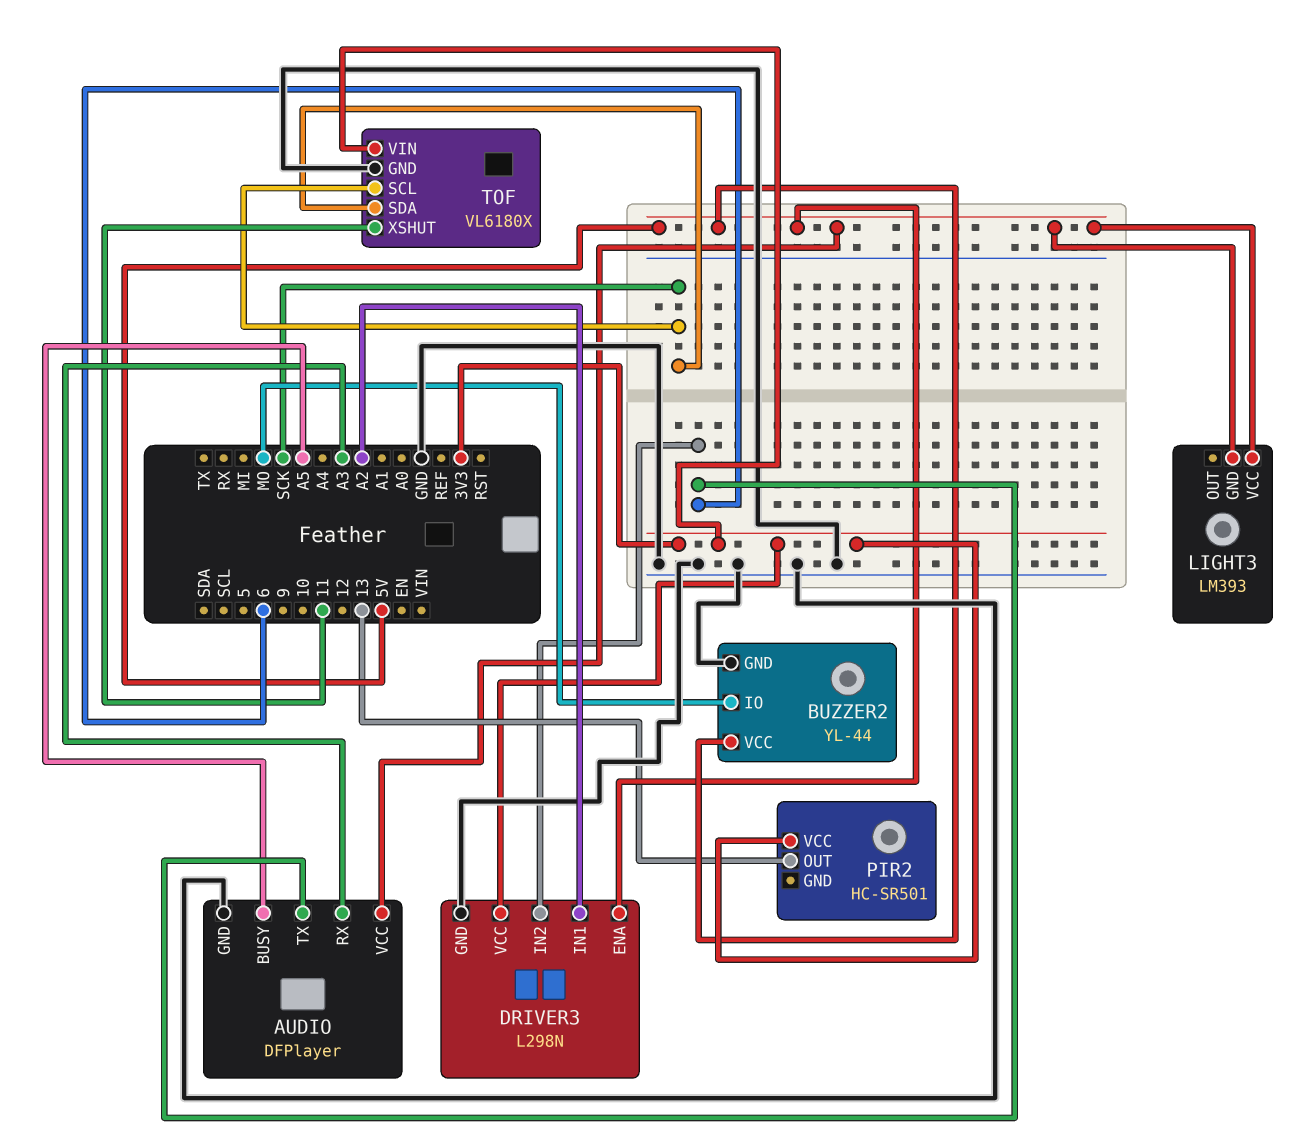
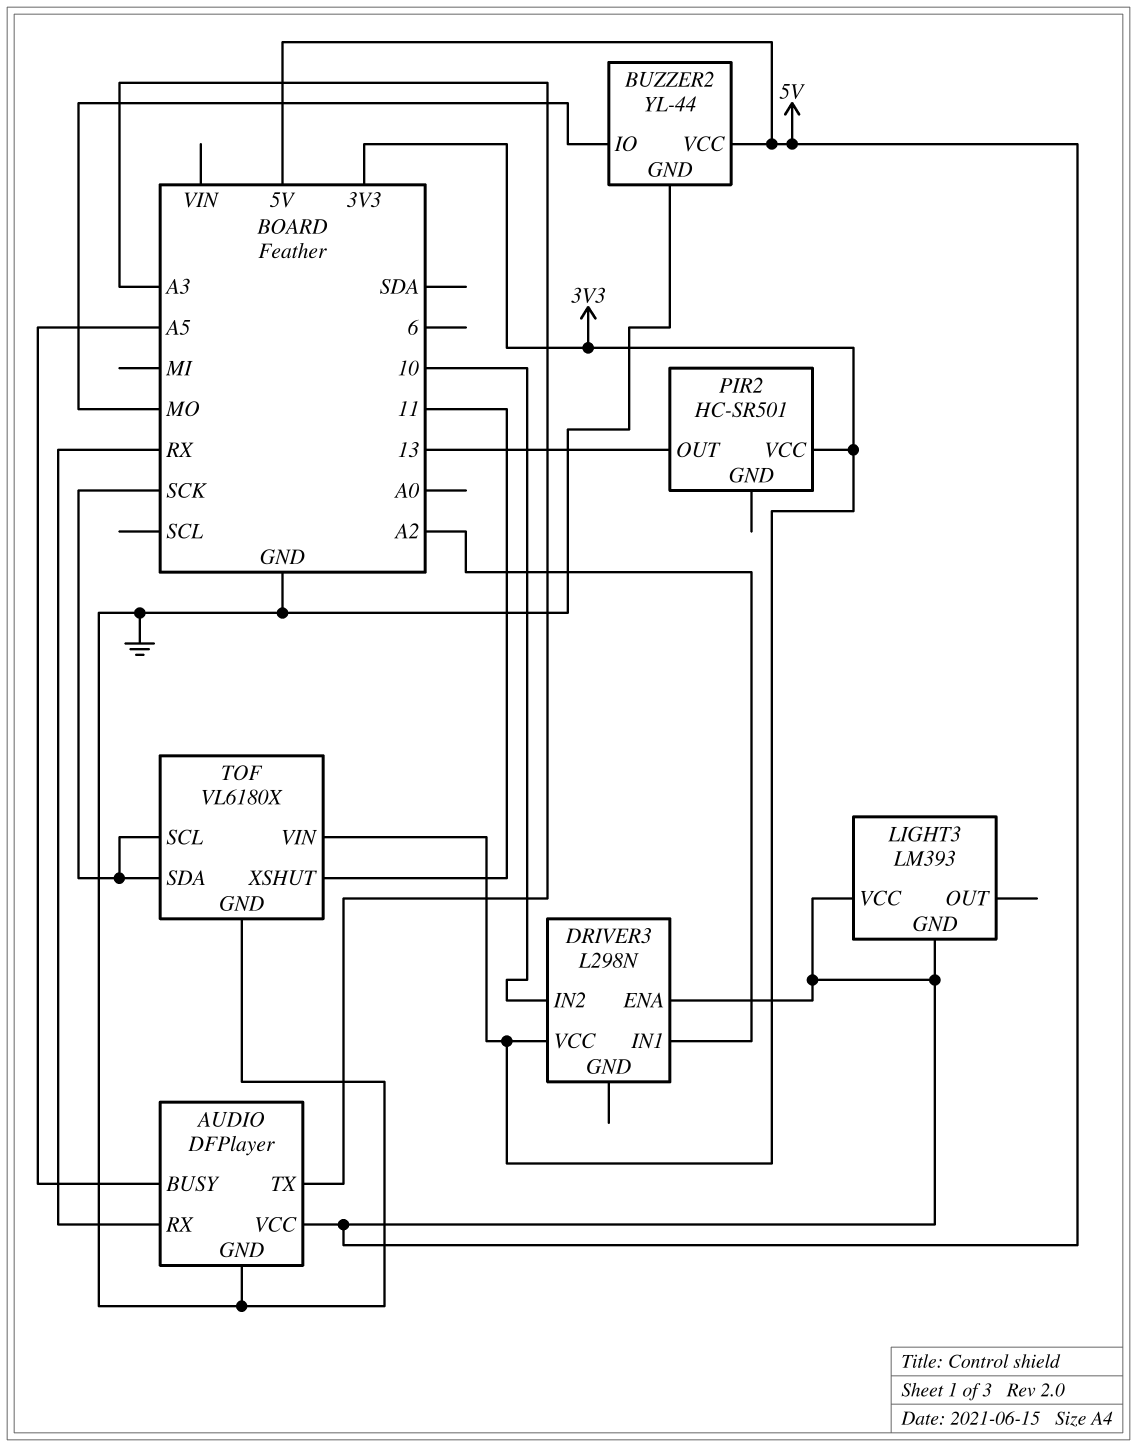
AUDIO pin RX: A3 -> RX
AUDIO pin TX: 6 -> A3
DRIVER3 pin GND: GND -> none
DRIVER3 pin IN2: 6 -> 10

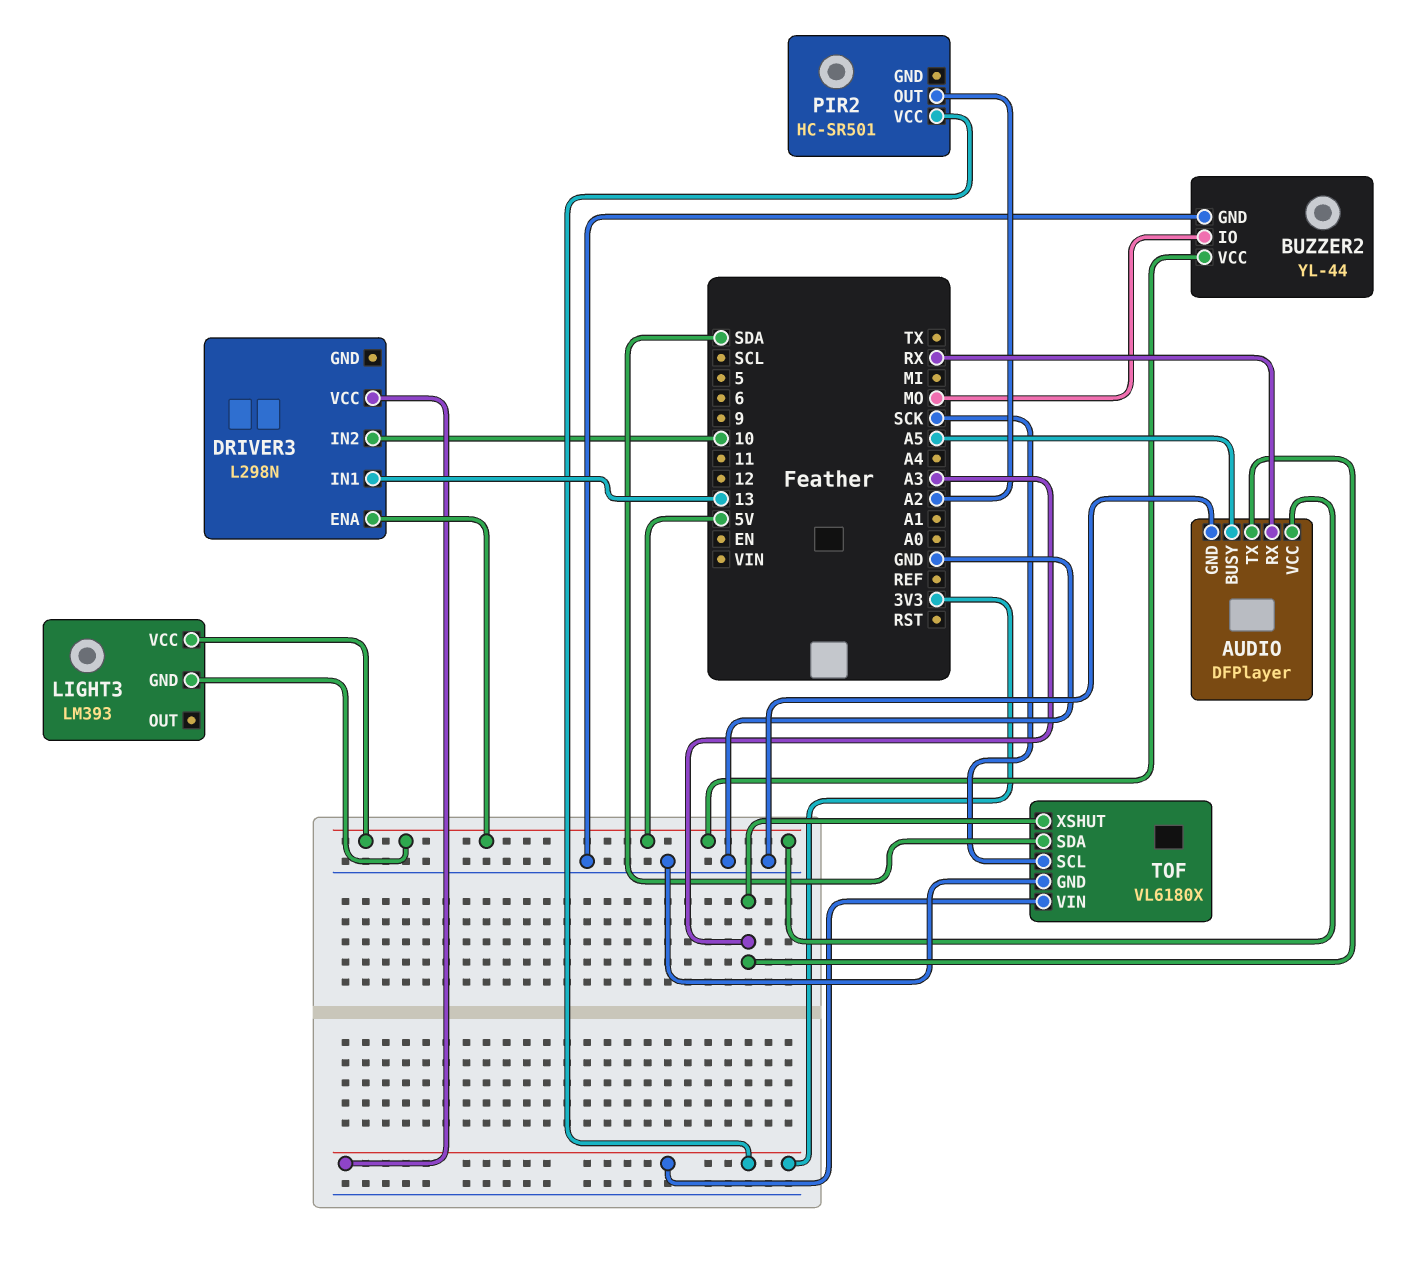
DRIVER3 pin IN1: A2 -> 13
PIR2 pin OUT: 13 -> A2
TOF pin SDA: SCK -> SDA
TOF pin XSHUT: 11 -> A3

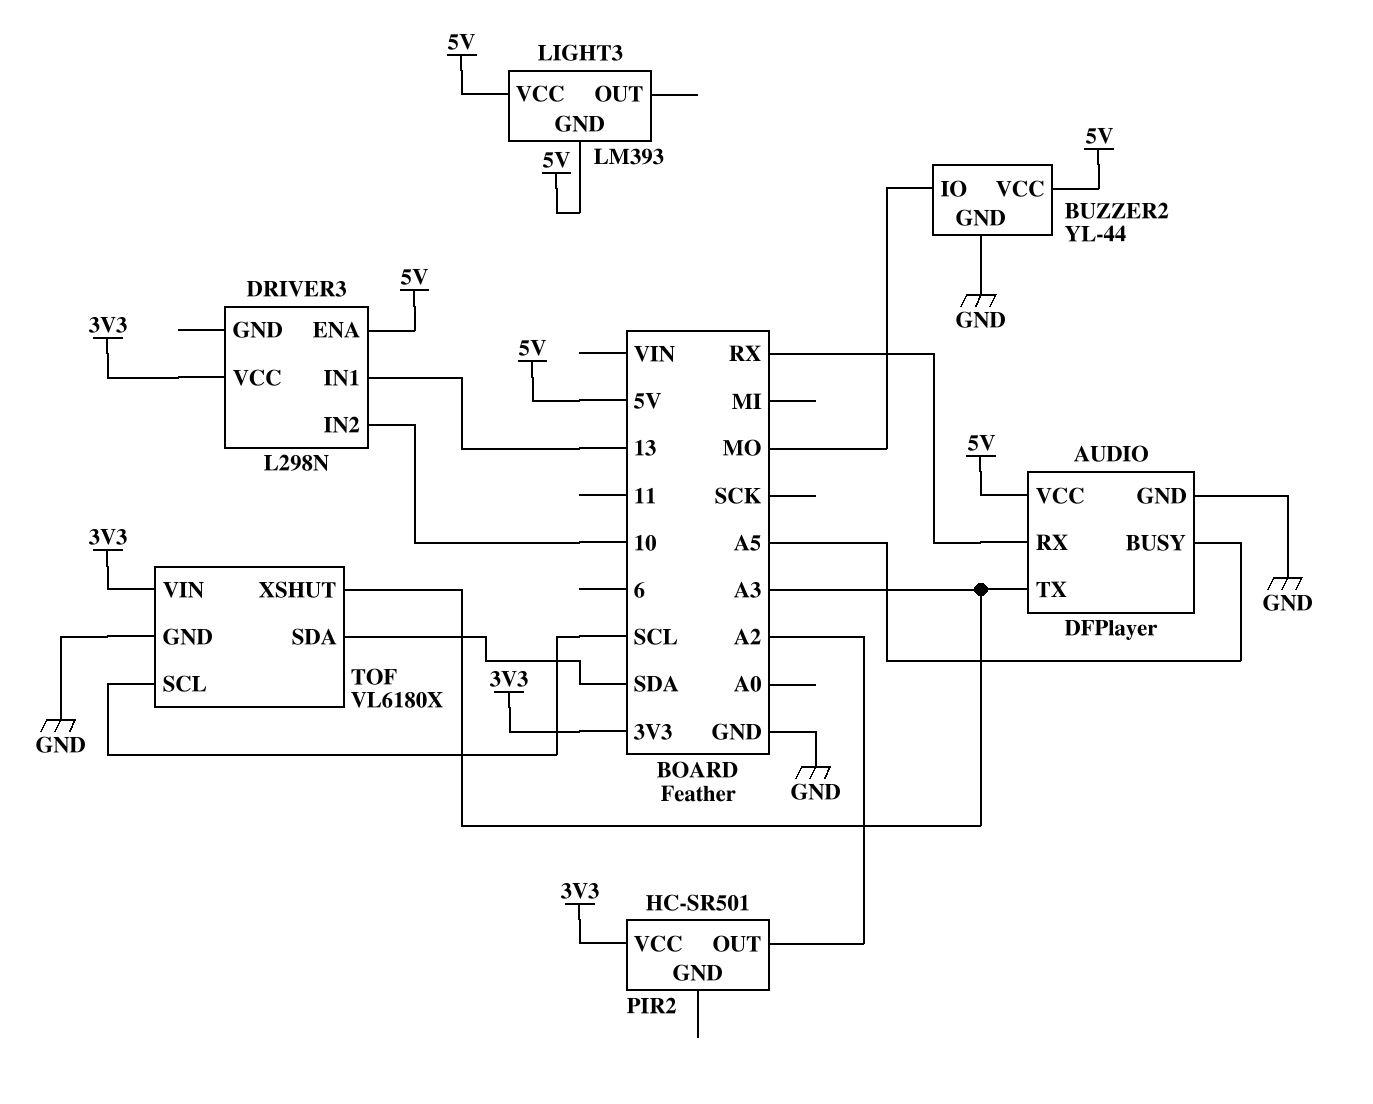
TOF pin SCL: SCK -> SCL

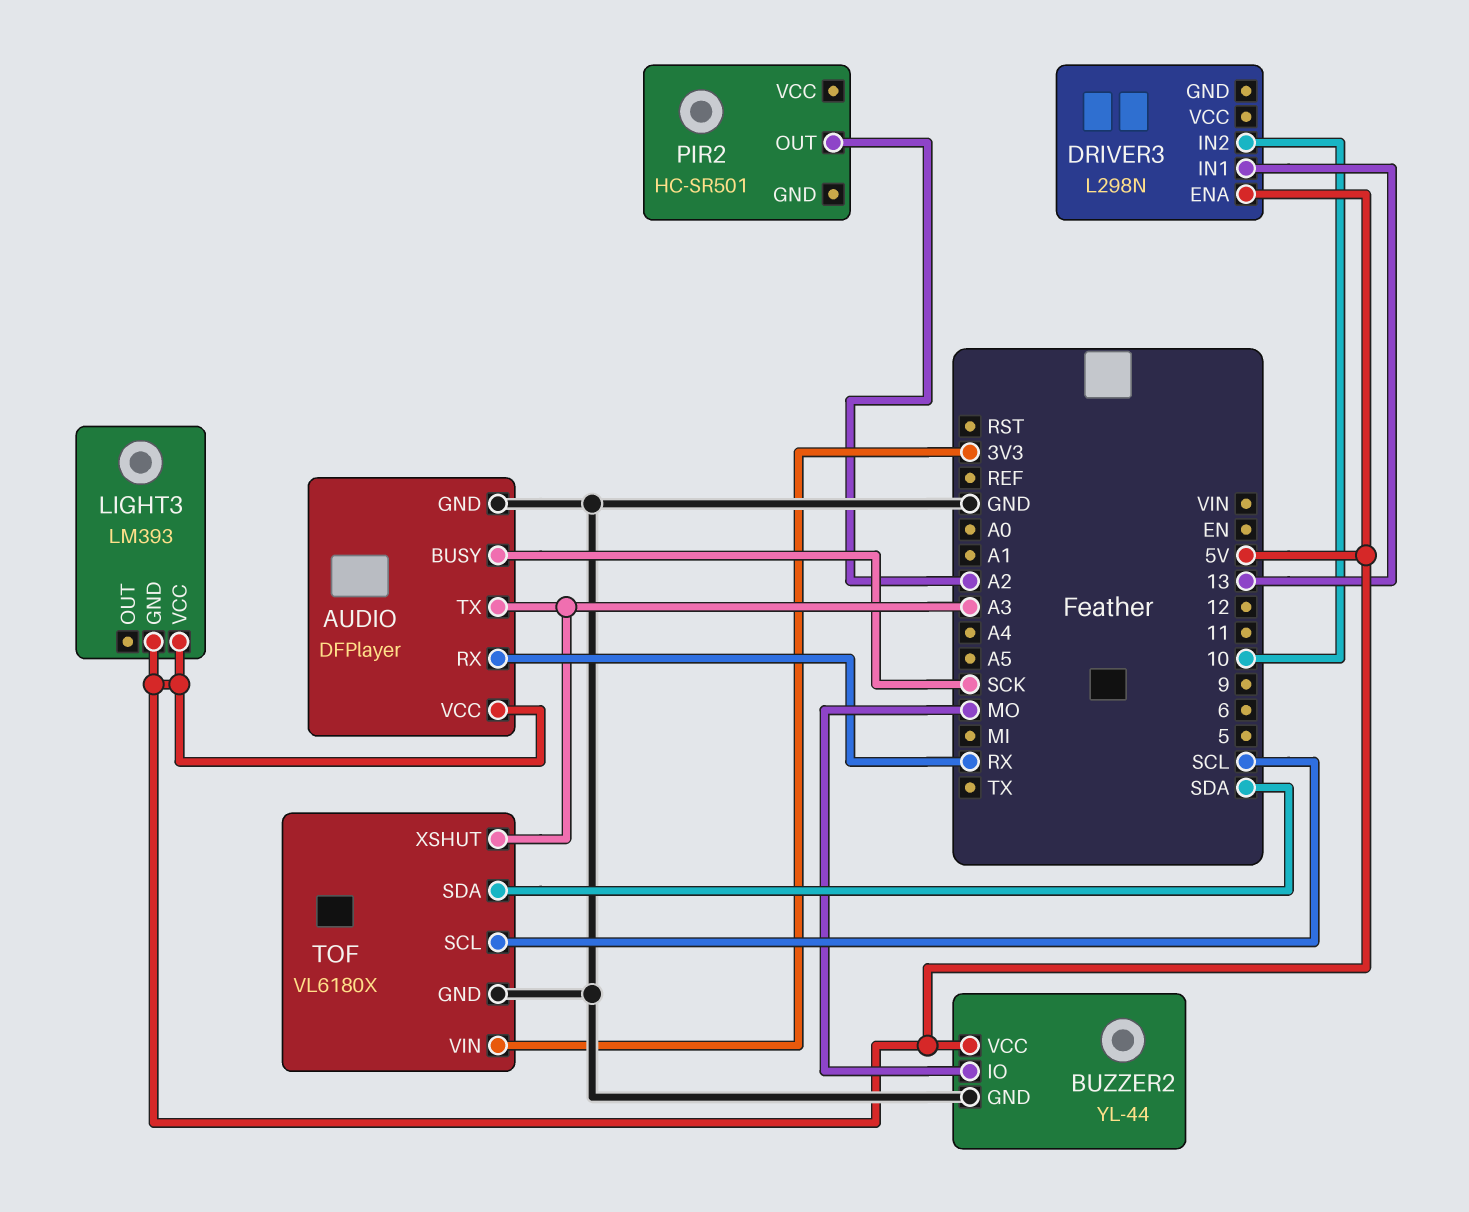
AUDIO pin BUSY: A5 -> SCK
DRIVER3 pin VCC: 3V3 -> none
PIR2 pin VCC: 3V3 -> none

